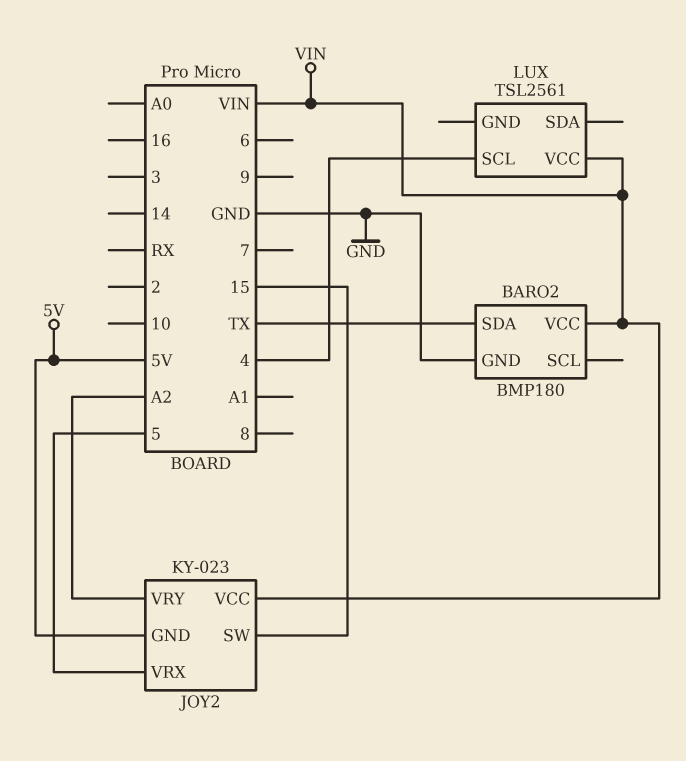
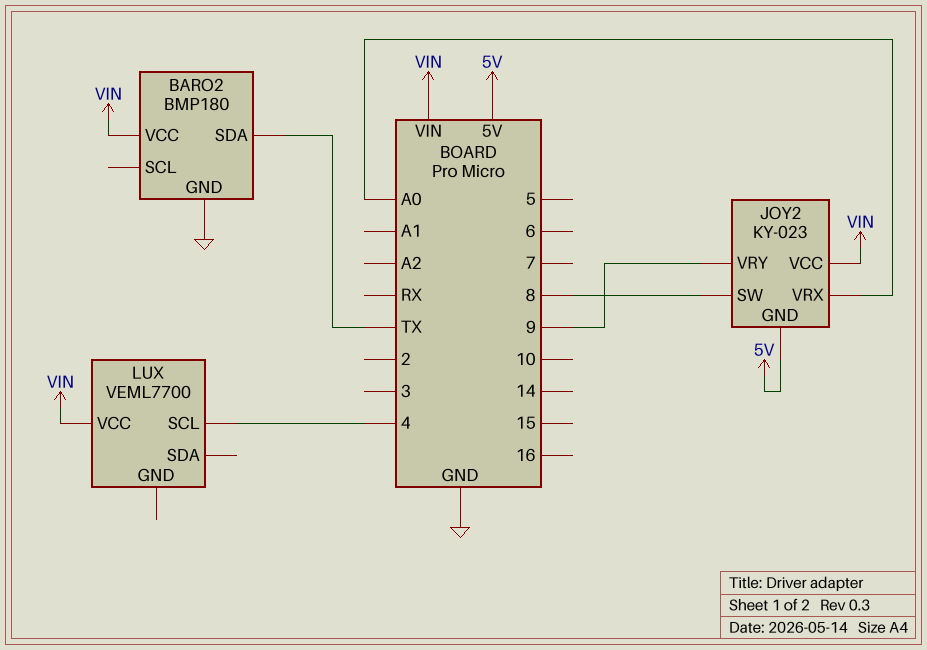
JOY2 pin SW: 15 -> 8
JOY2 pin VRX: 5 -> A0
JOY2 pin VRY: A2 -> 9
LUX: TSL2561 -> VEML7700

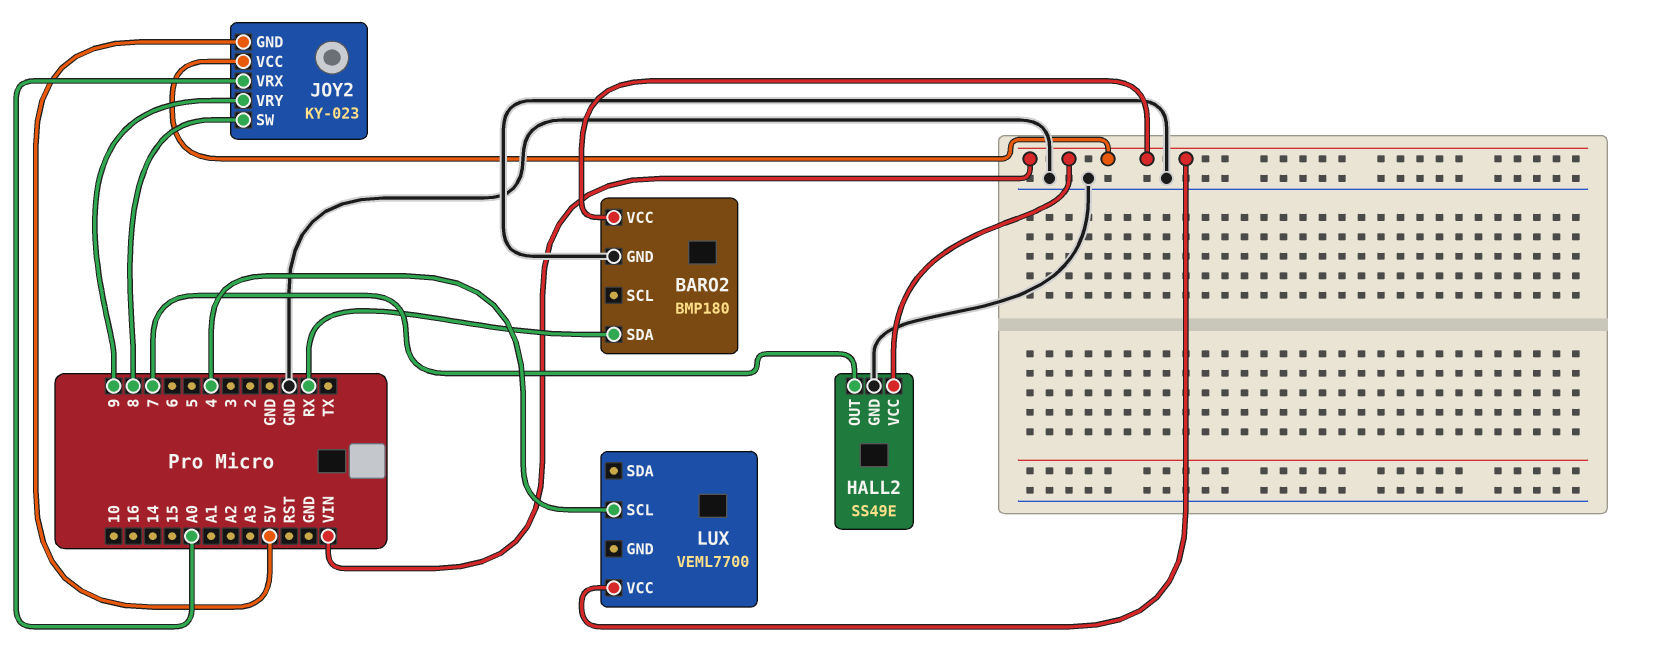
BARO2 pin SDA: TX -> RX
HALL2: none -> SS49E
HALL2 pin GND: none -> GND
HALL2 pin OUT: none -> 7
HALL2 pin VCC: none -> VIN

